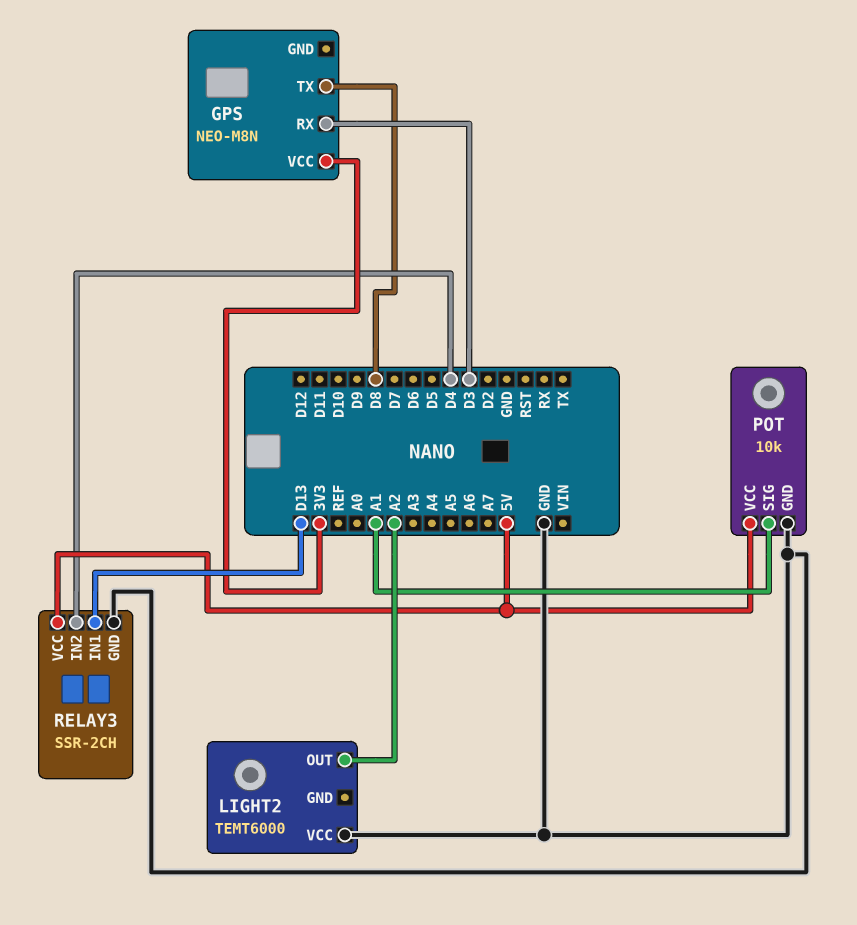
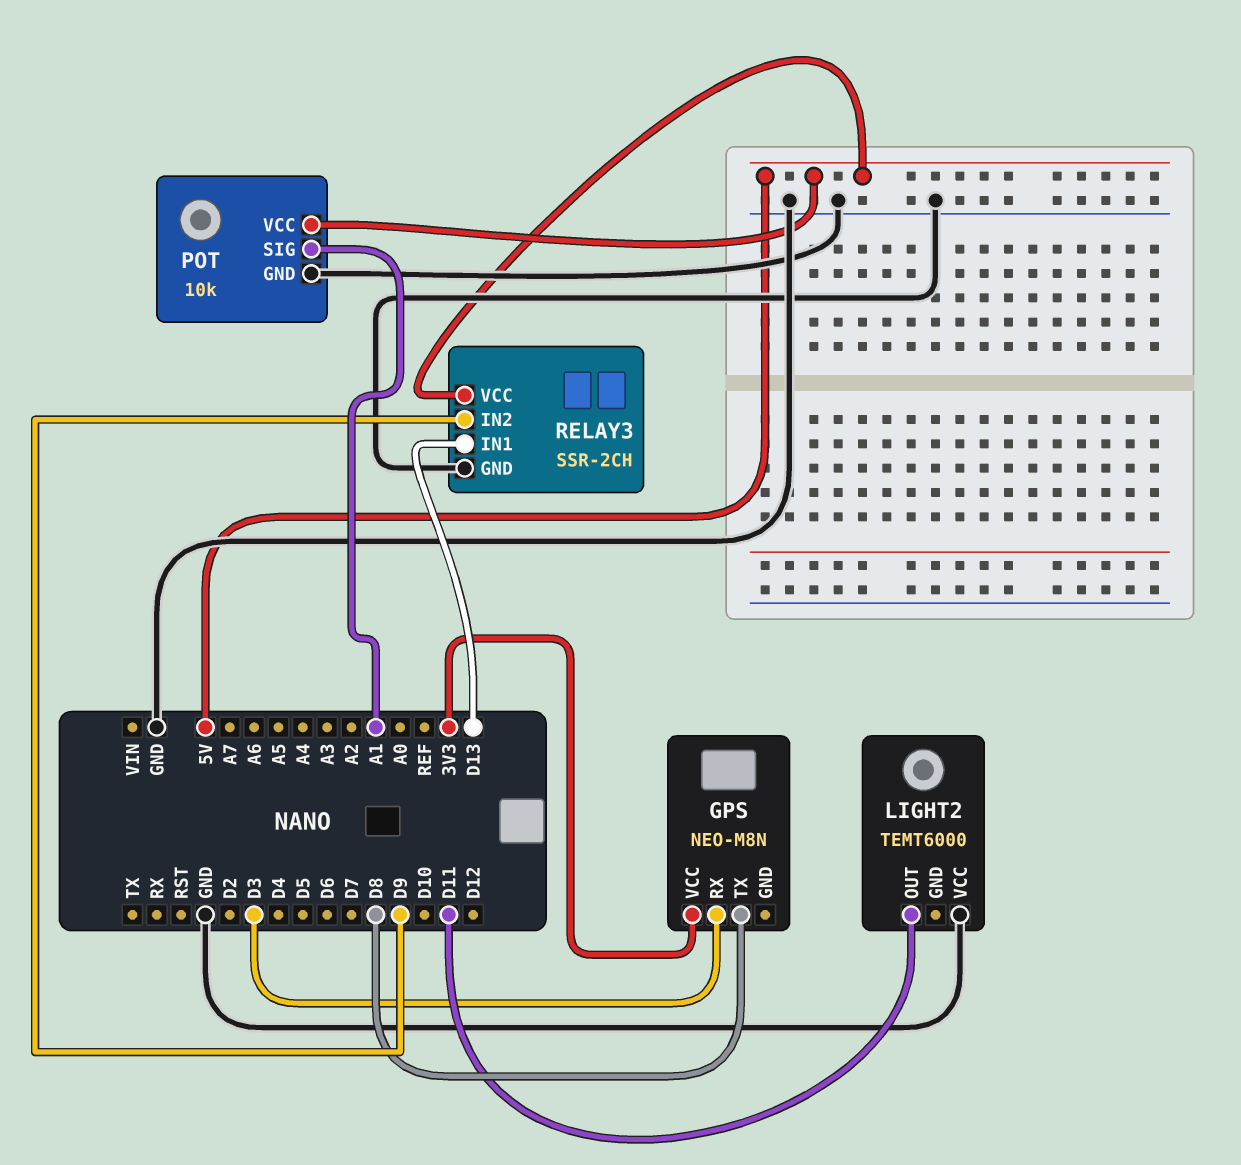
LIGHT2 pin OUT: A2 -> D11
RELAY3 pin IN2: D4 -> D9

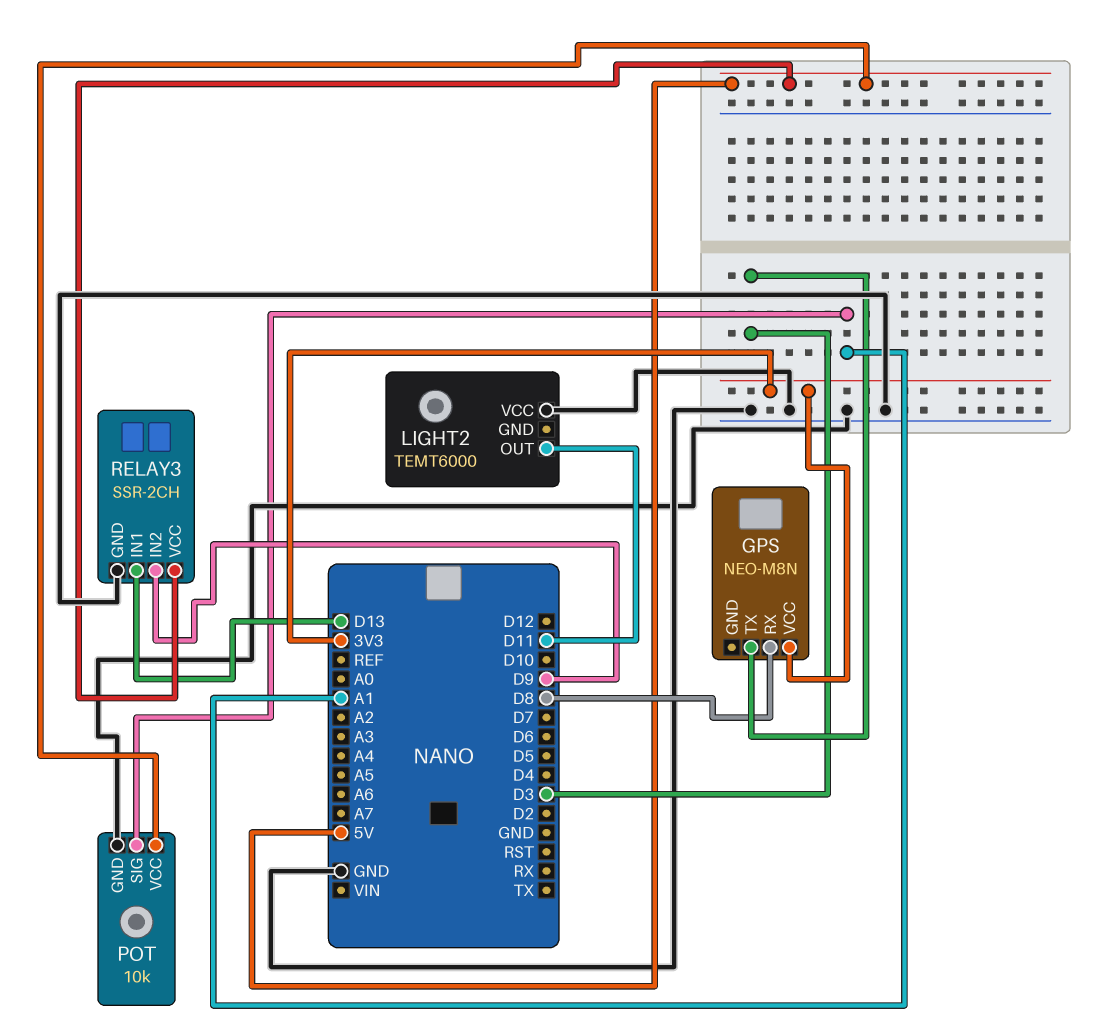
GPS pin RX: D3 -> D8
GPS pin TX: D8 -> D3

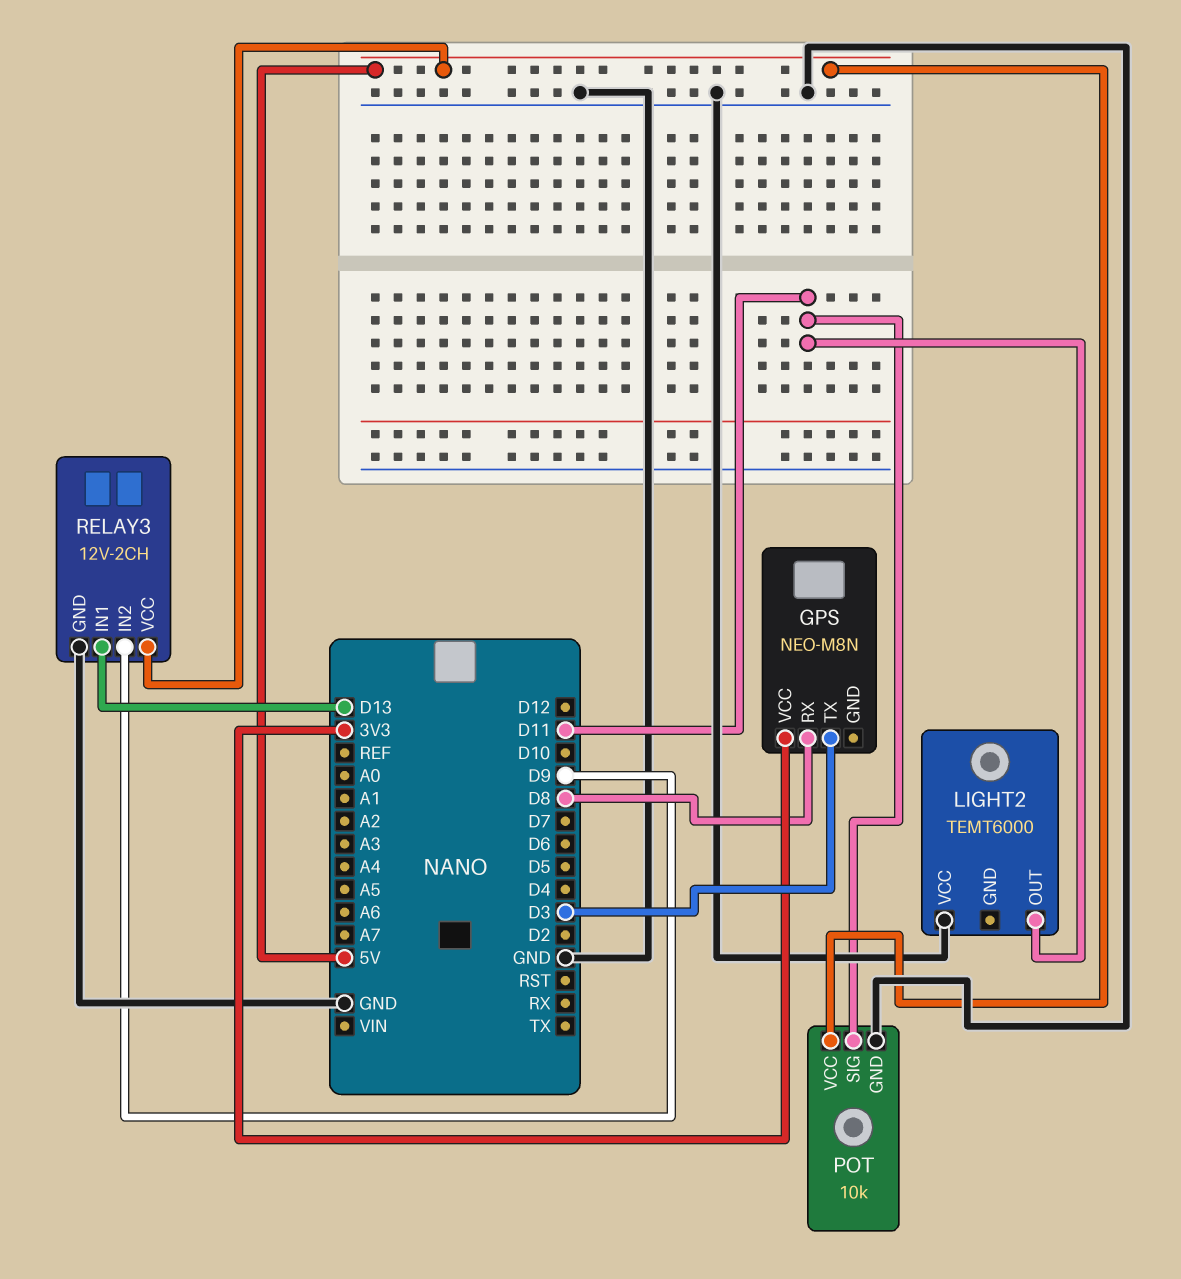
POT pin SIG: A1 -> D11
RELAY3: SSR-2CH -> 12V-2CH

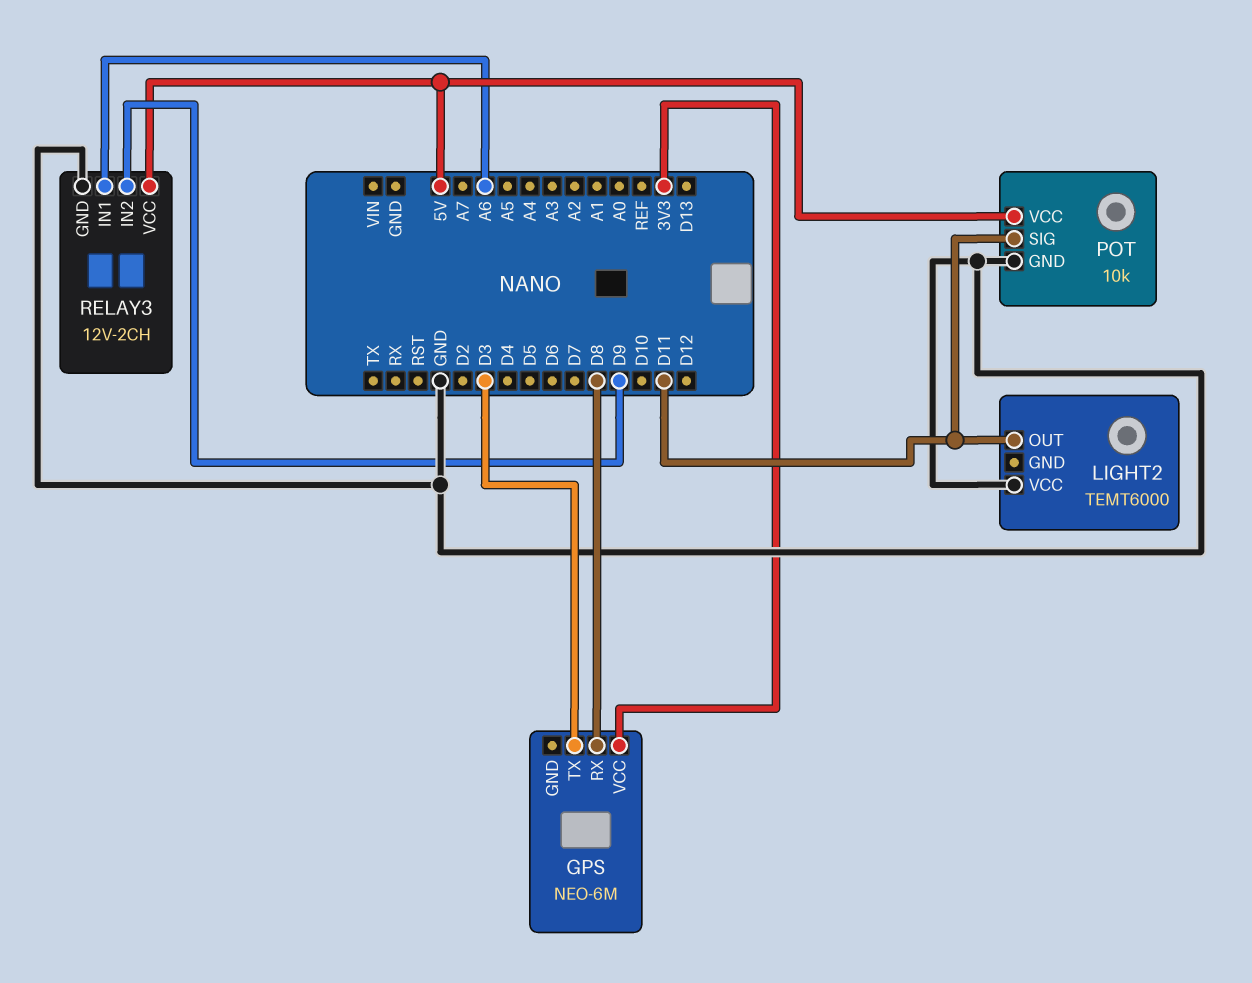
GPS: NEO-M8N -> NEO-6M
RELAY3 pin IN1: D13 -> A6

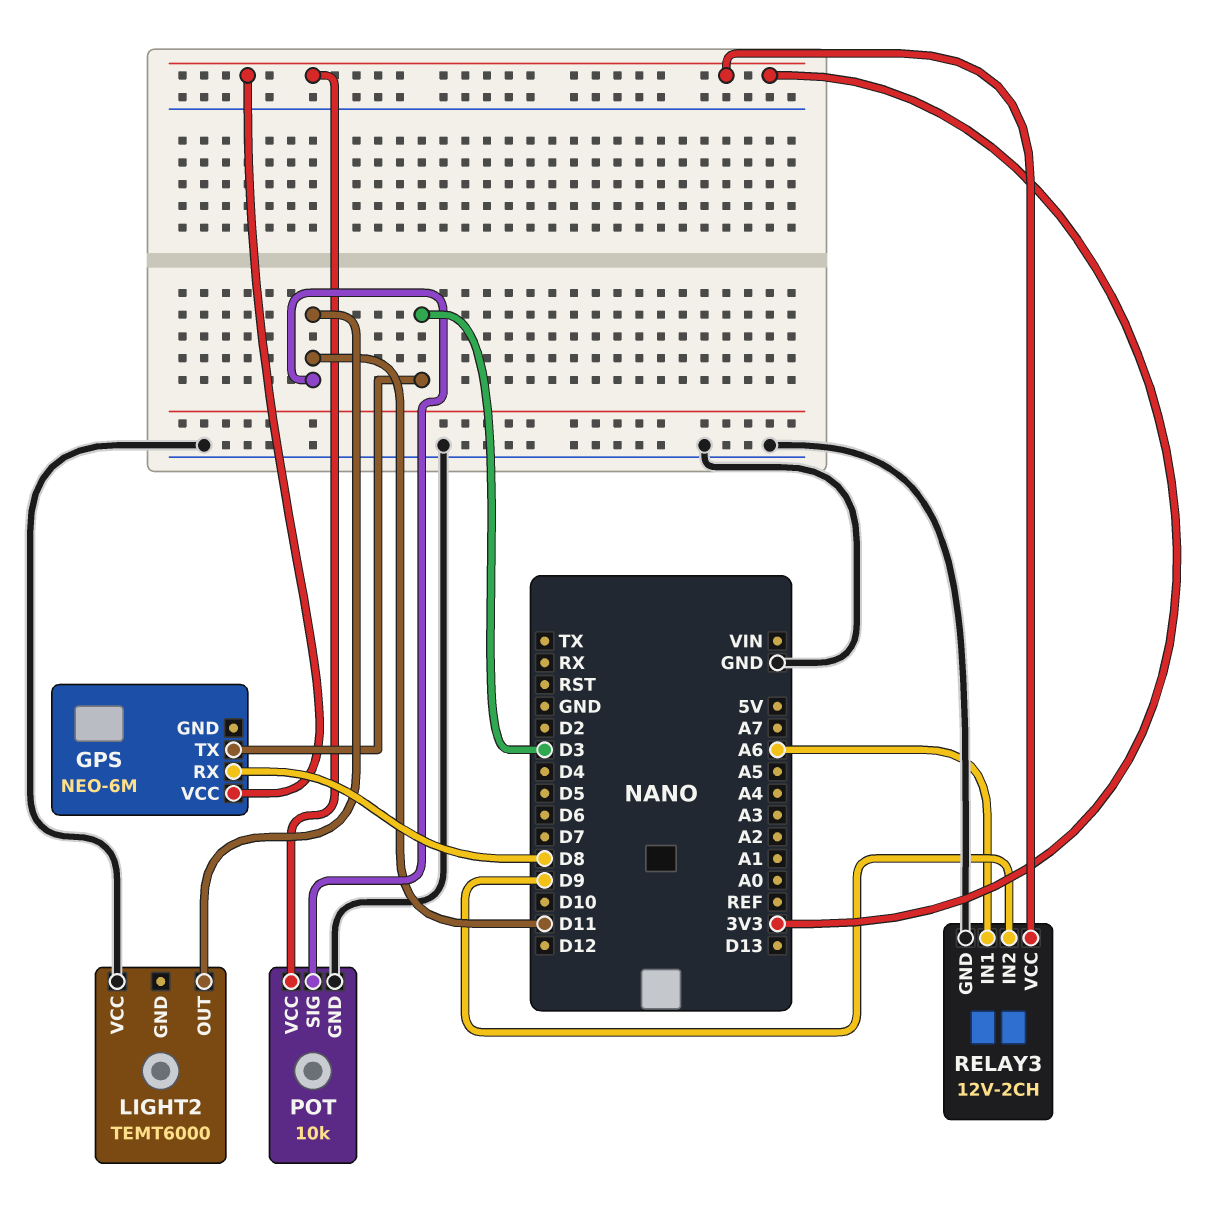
POT pin VCC: 5V -> 3V3
RELAY3 pin VCC: 5V -> 3V3

